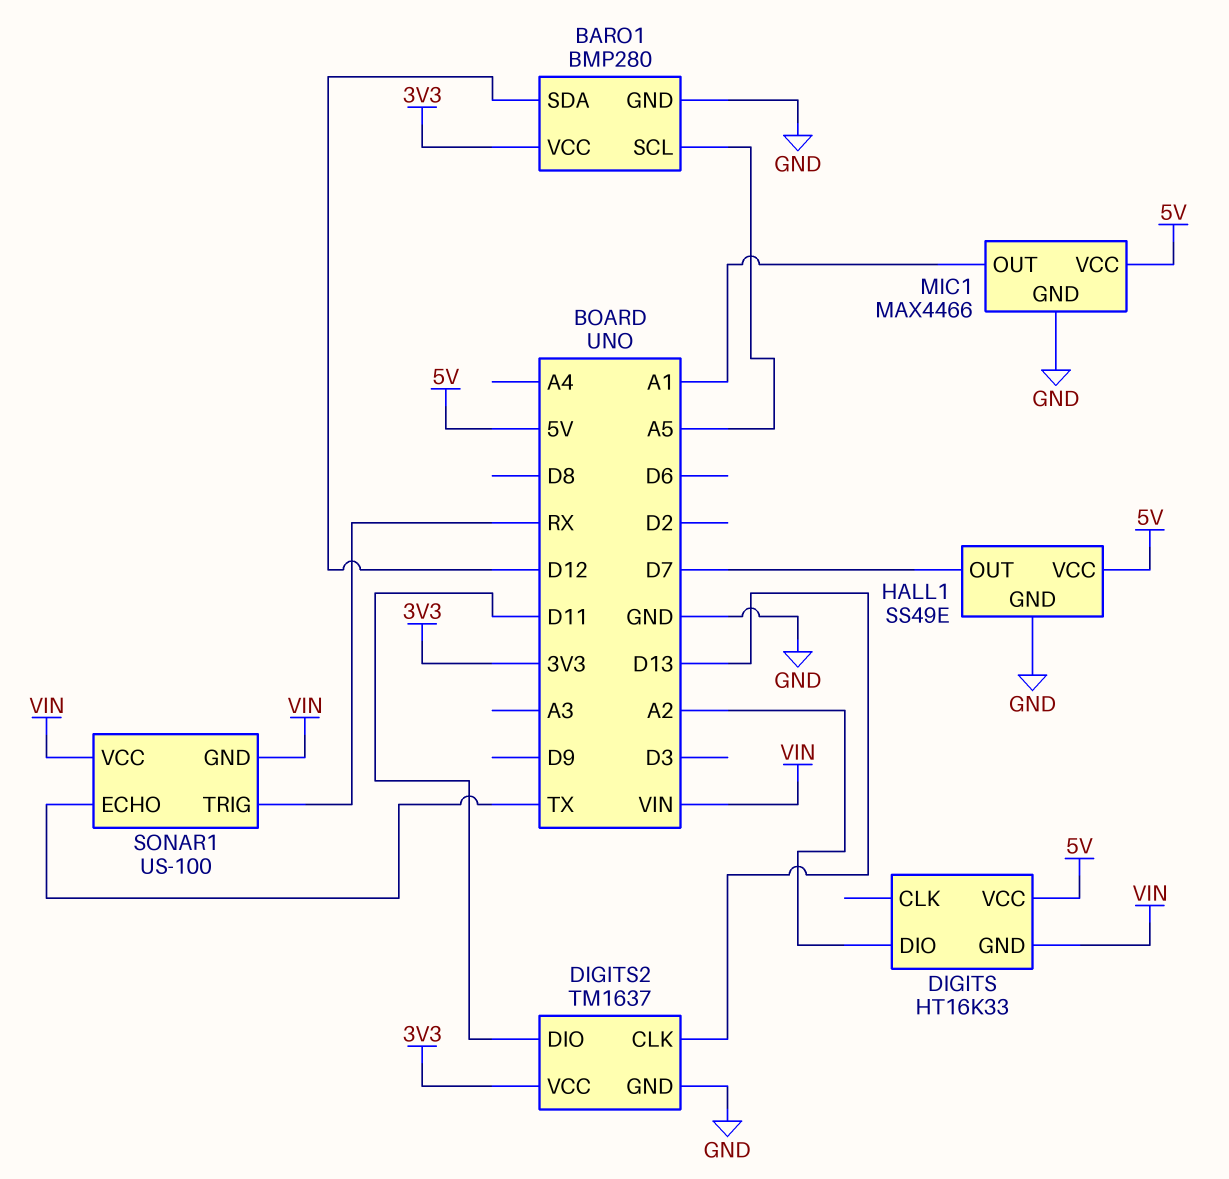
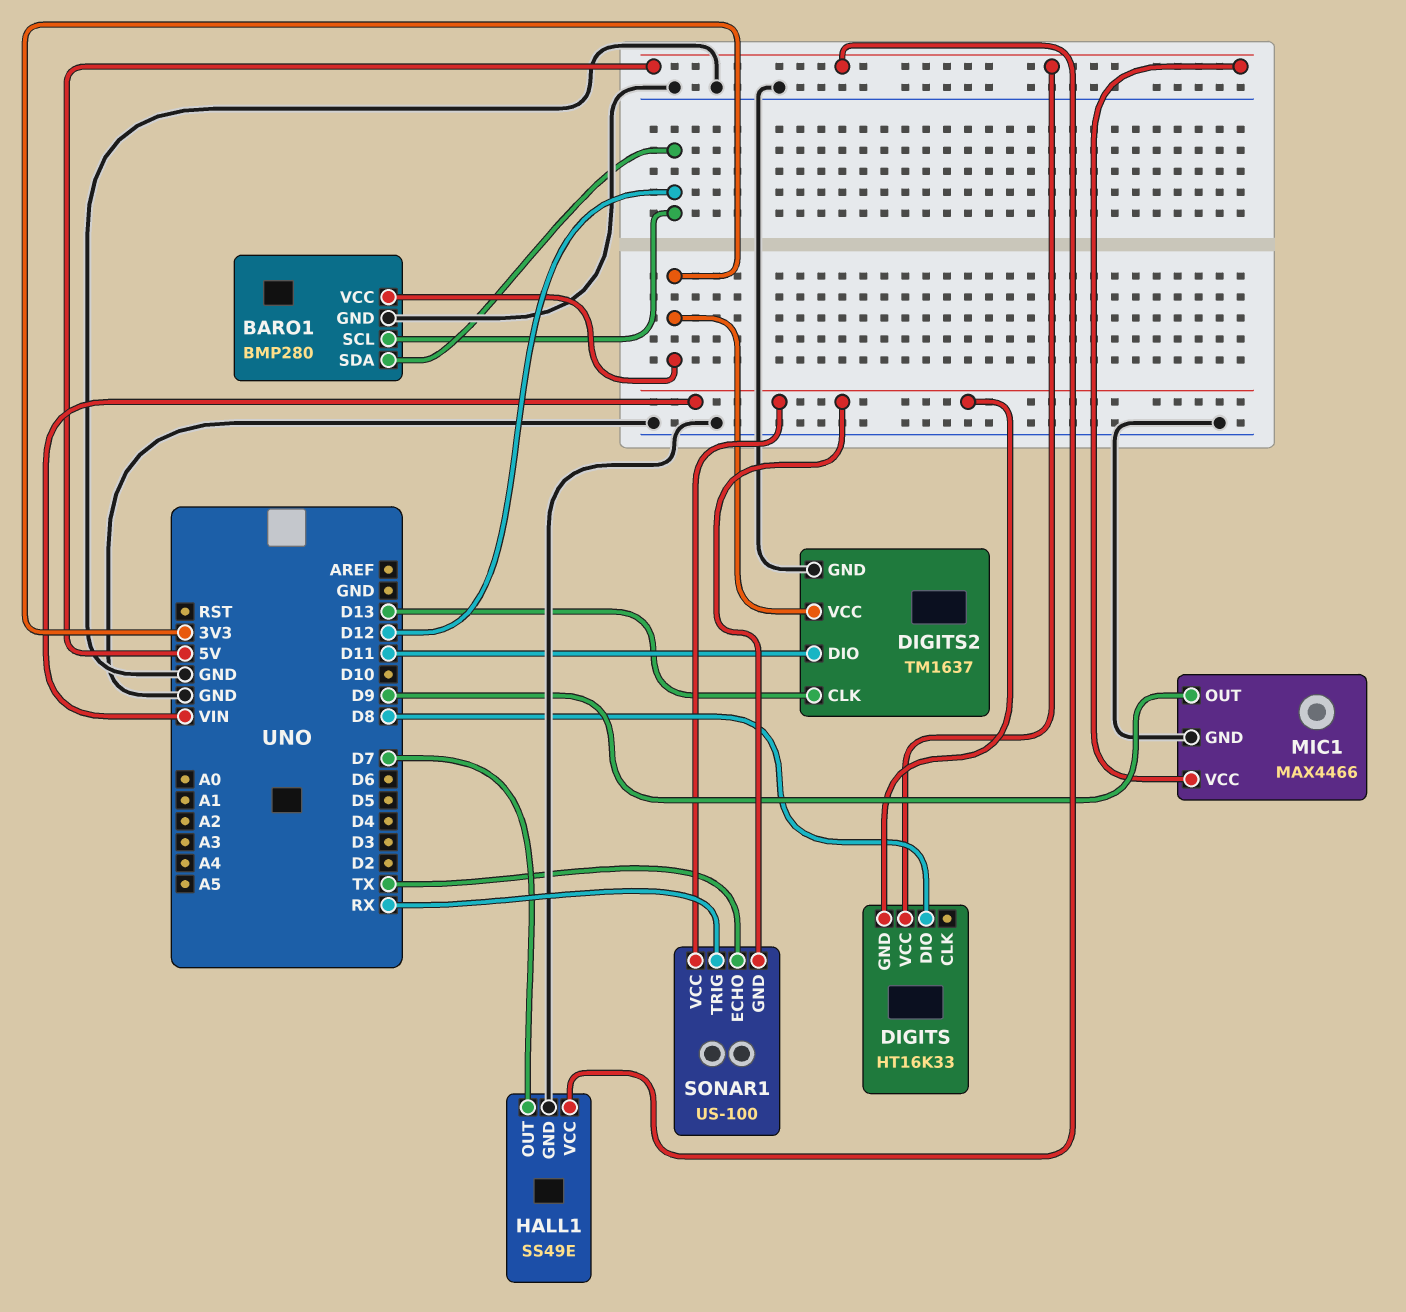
BARO1 pin SCL: A5 -> D12
DIGITS pin DIO: A2 -> D8
MIC1 pin OUT: A1 -> D9

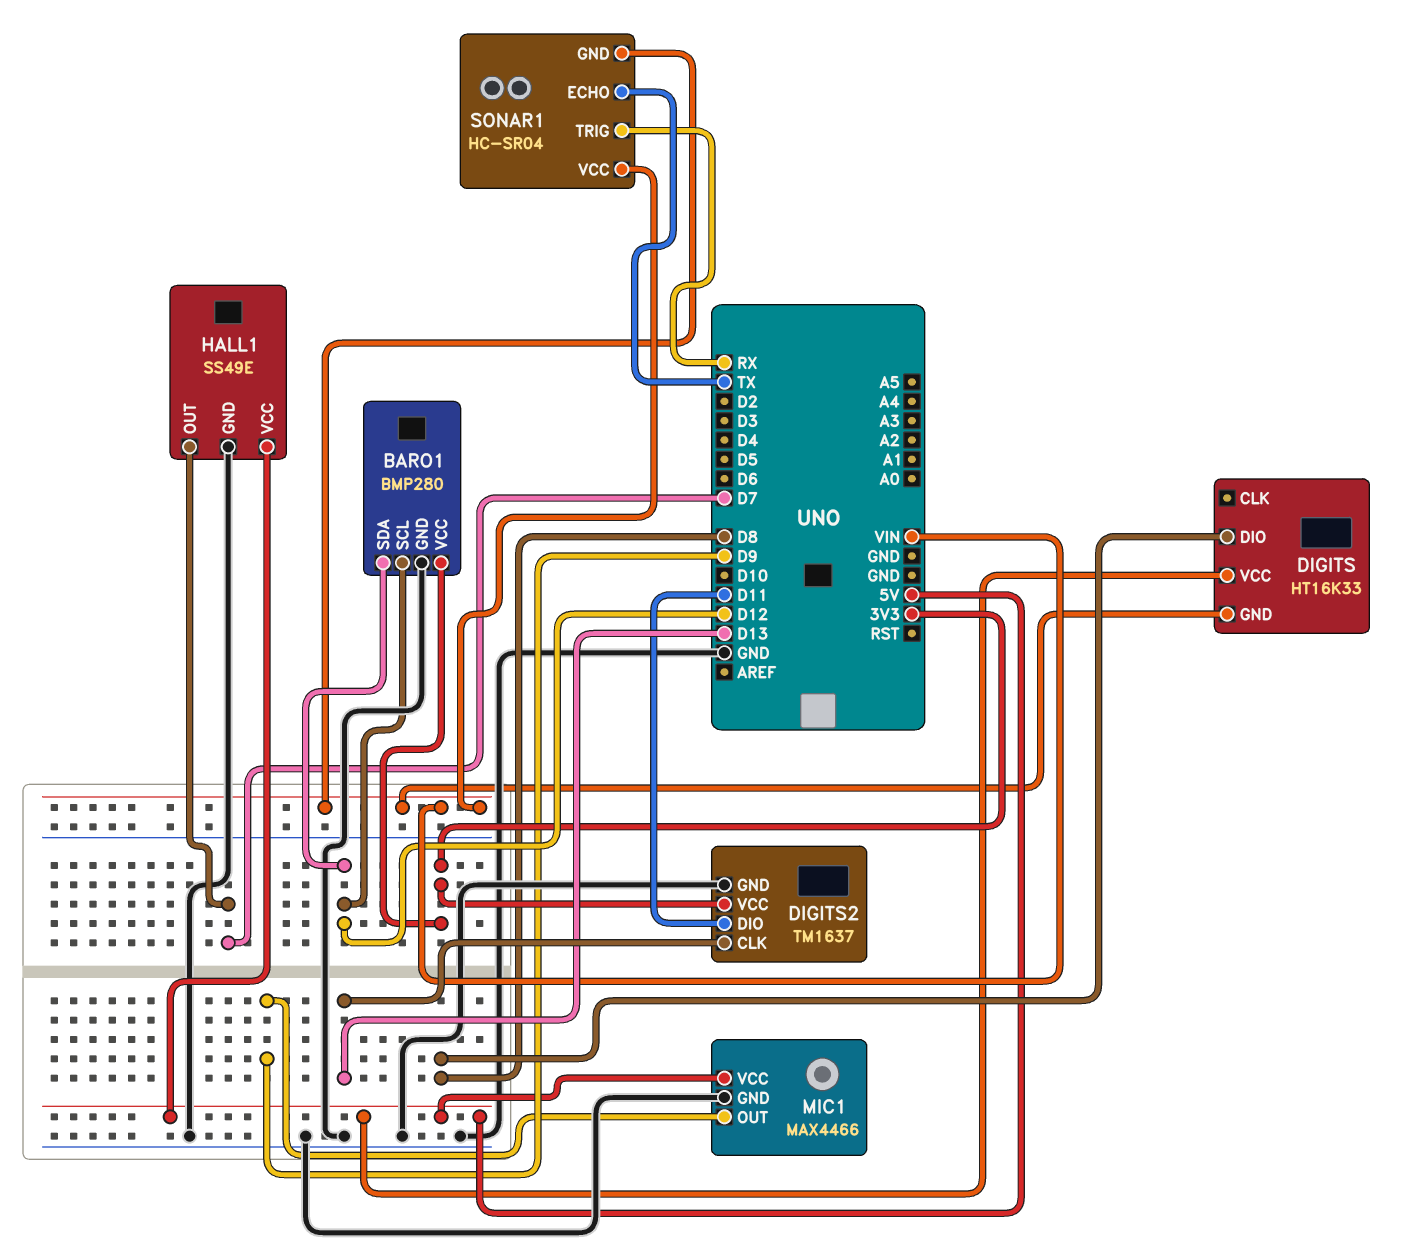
SONAR1: US-100 -> HC-SR04

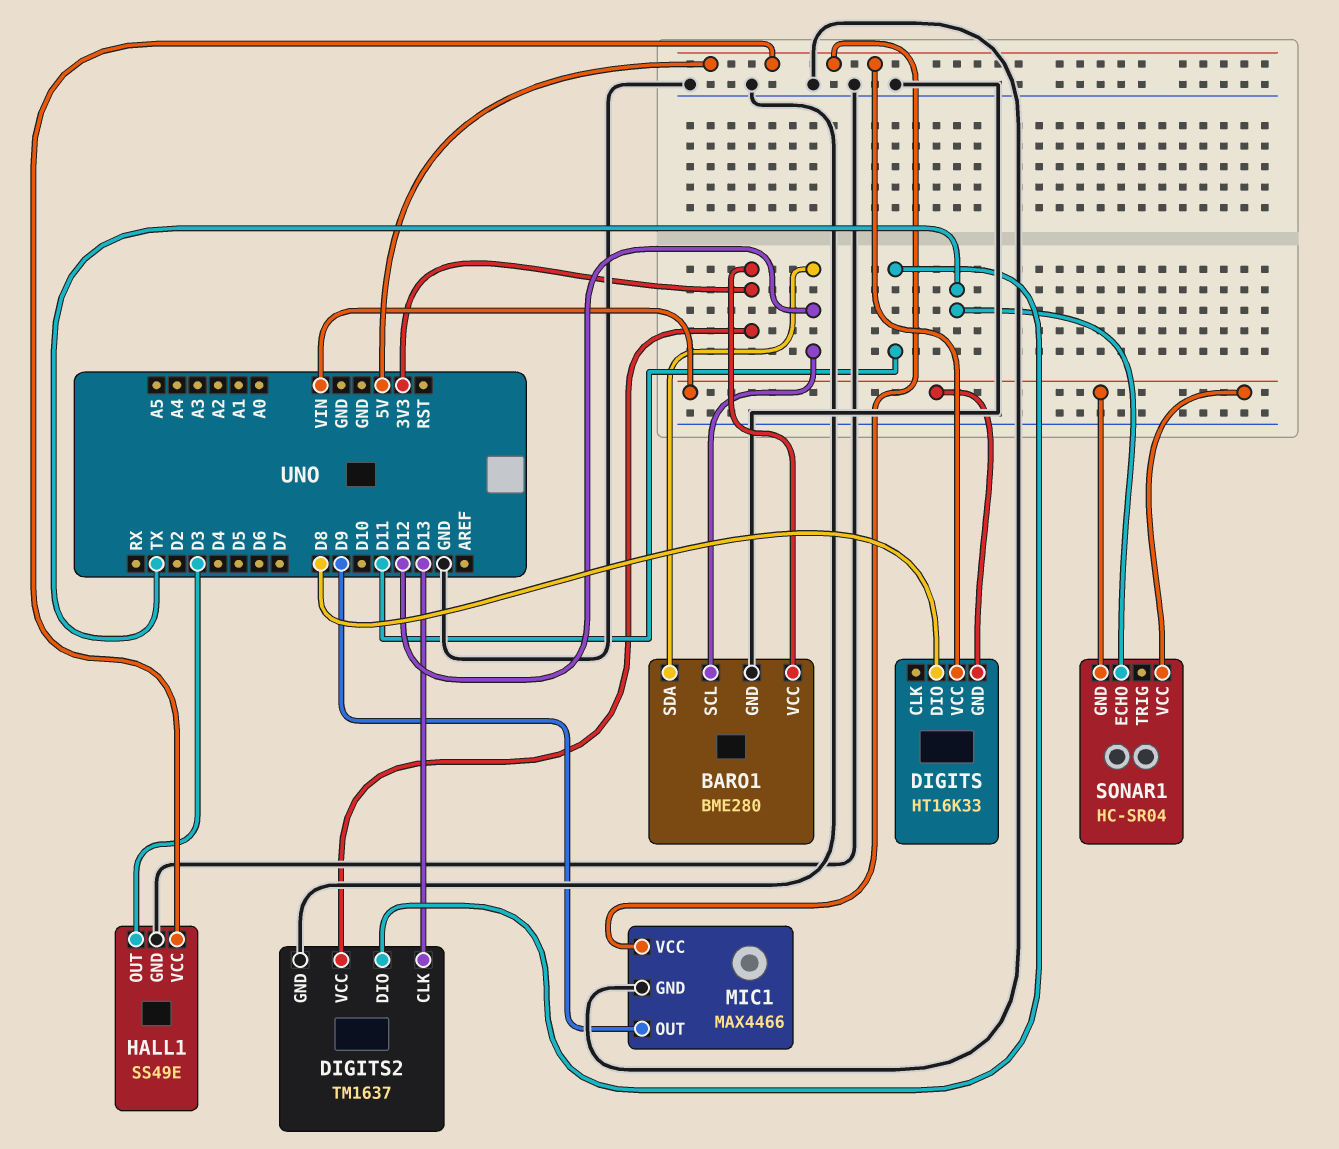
BARO1: BMP280 -> BME280
HALL1 pin OUT: D7 -> D3
SONAR1 pin TRIG: RX -> none

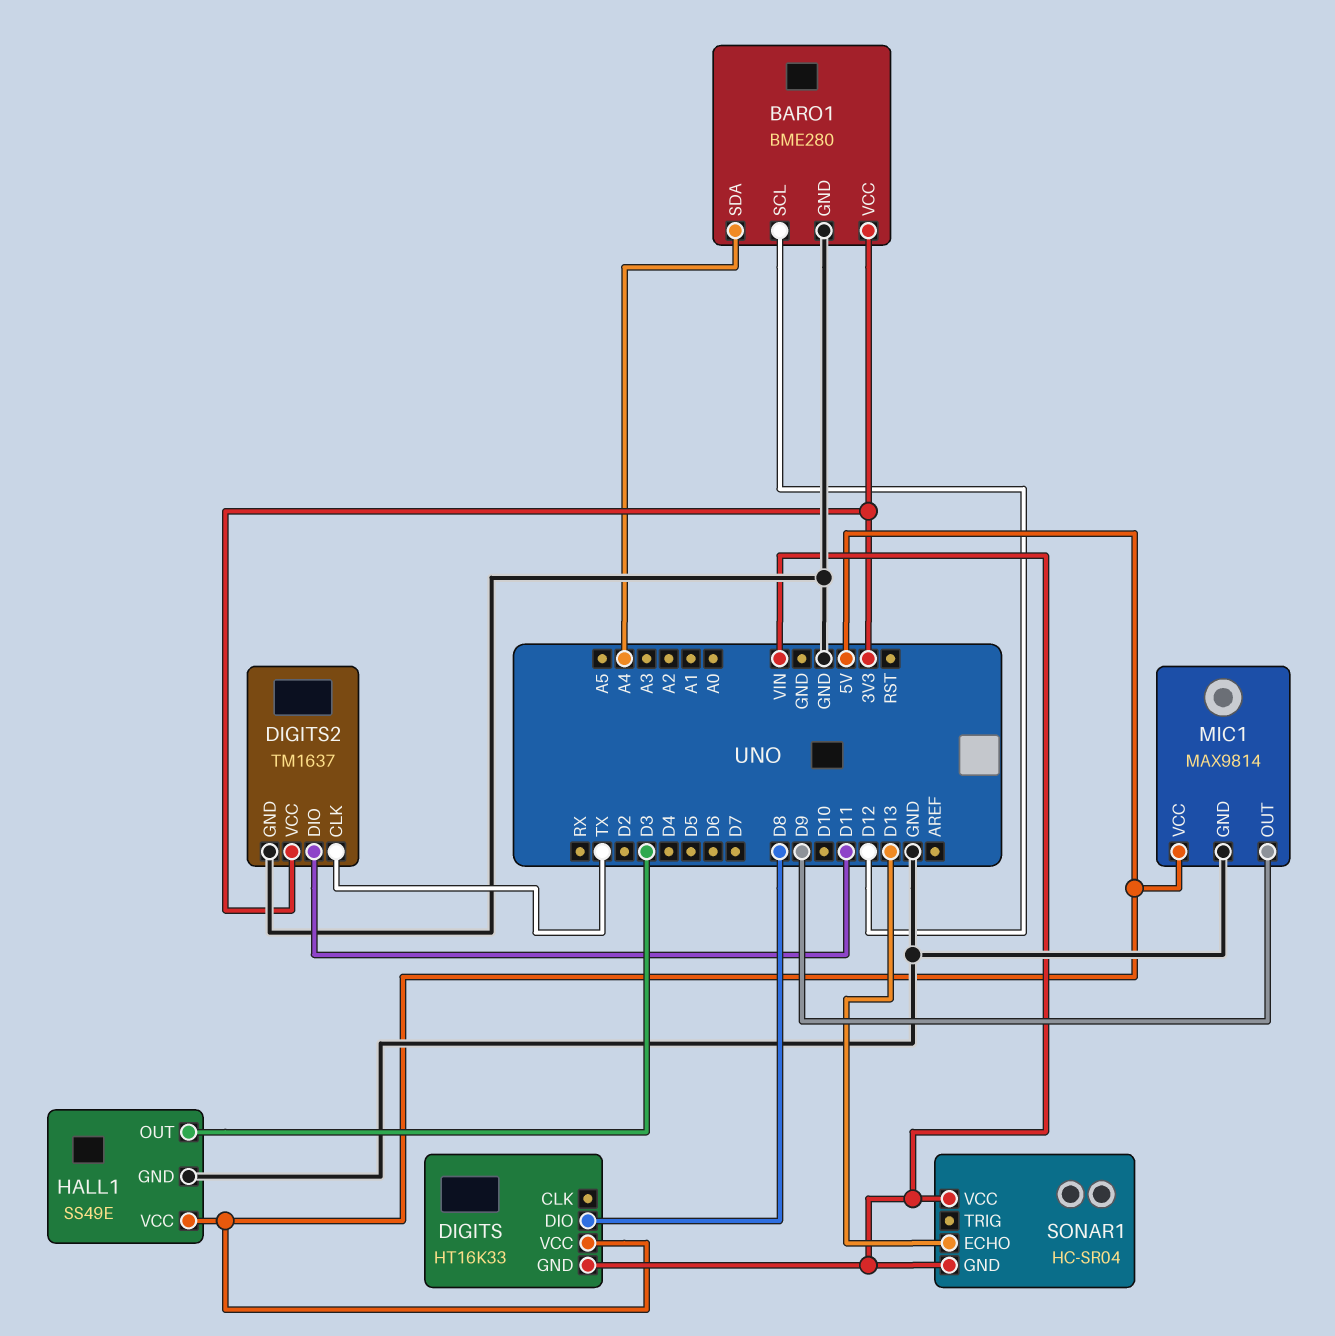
BARO1 pin SDA: D12 -> A4
DIGITS2 pin CLK: D13 -> TX
MIC1: MAX4466 -> MAX9814
SONAR1 pin ECHO: TX -> D13

